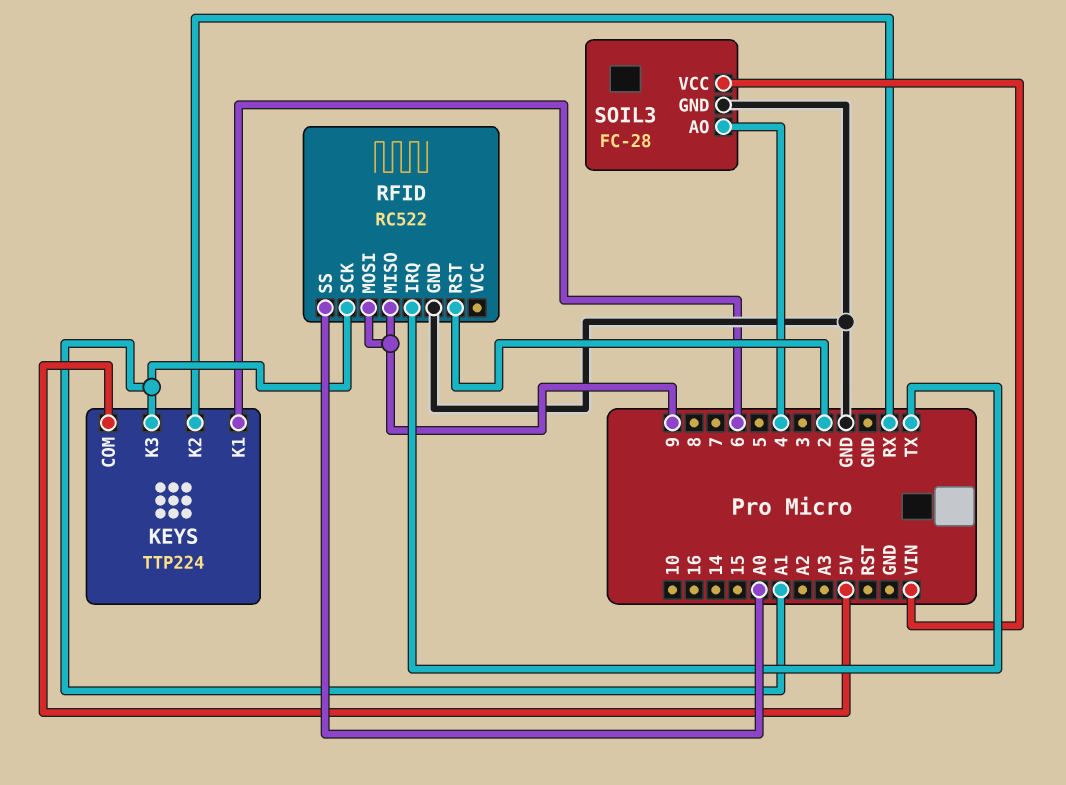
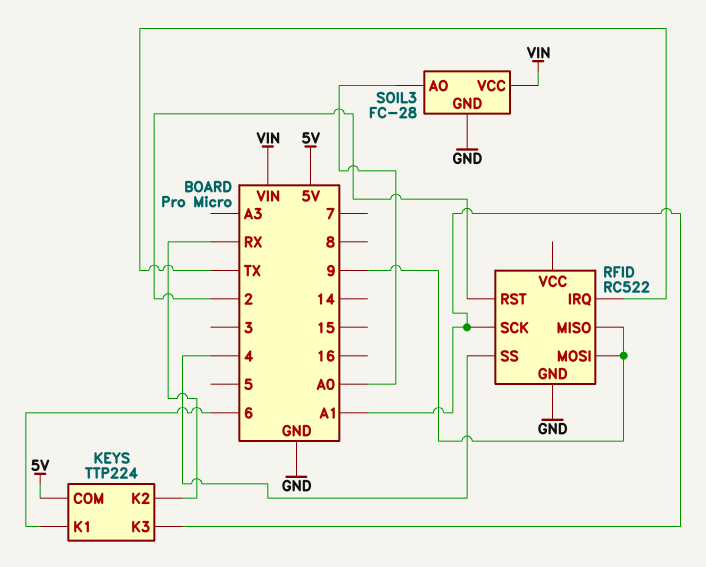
RFID pin SS: A0 -> 4
SOIL3 pin AO: 4 -> A0

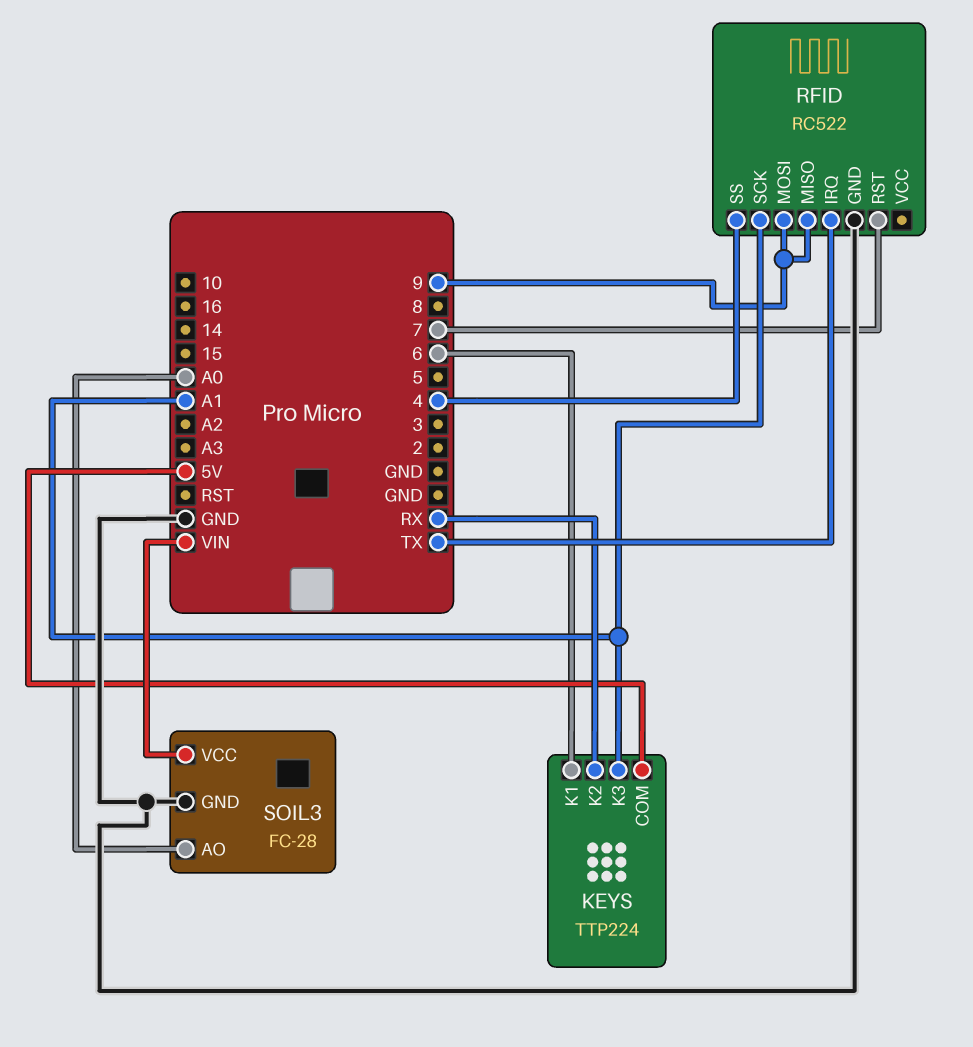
RFID pin RST: 2 -> 7

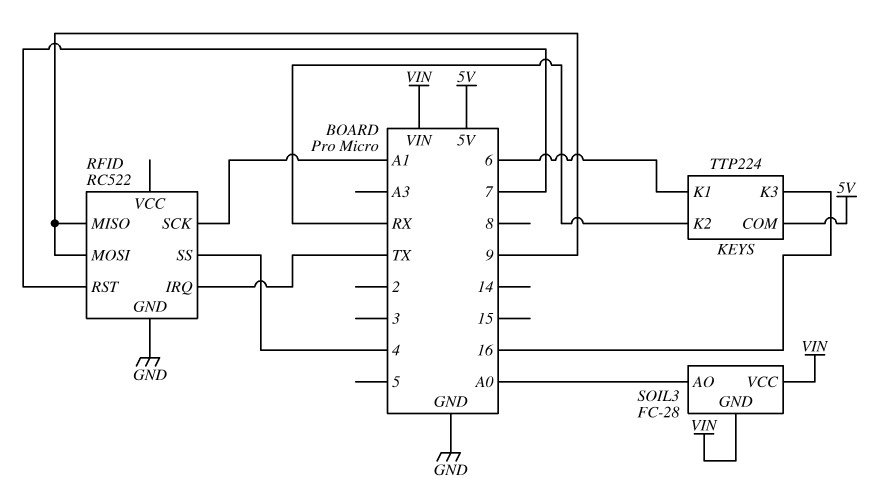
KEYS pin K3: A1 -> 16
SOIL3 pin GND: GND -> VIN

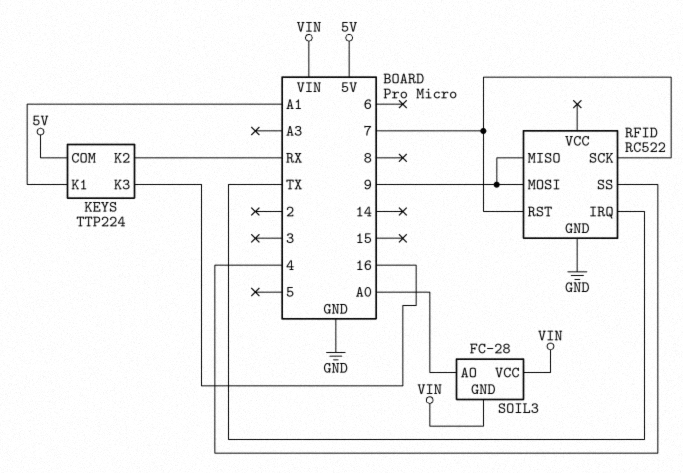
KEYS pin K1: 6 -> A1
RFID pin SCK: A1 -> 7

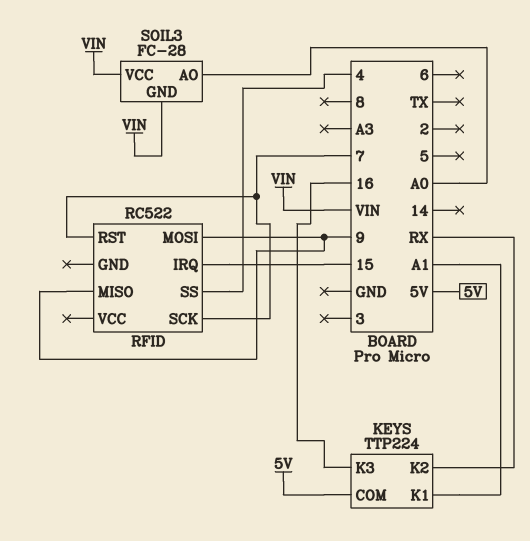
RFID pin GND: GND -> none
RFID pin IRQ: TX -> 15

